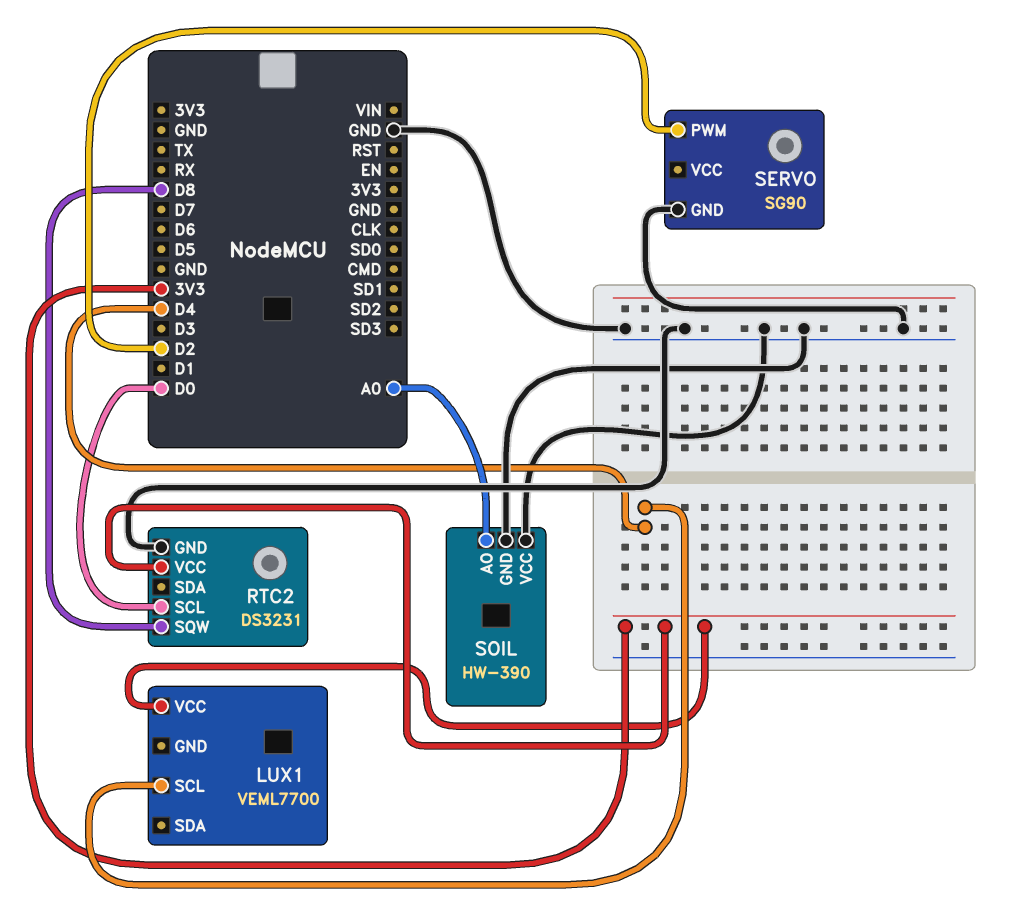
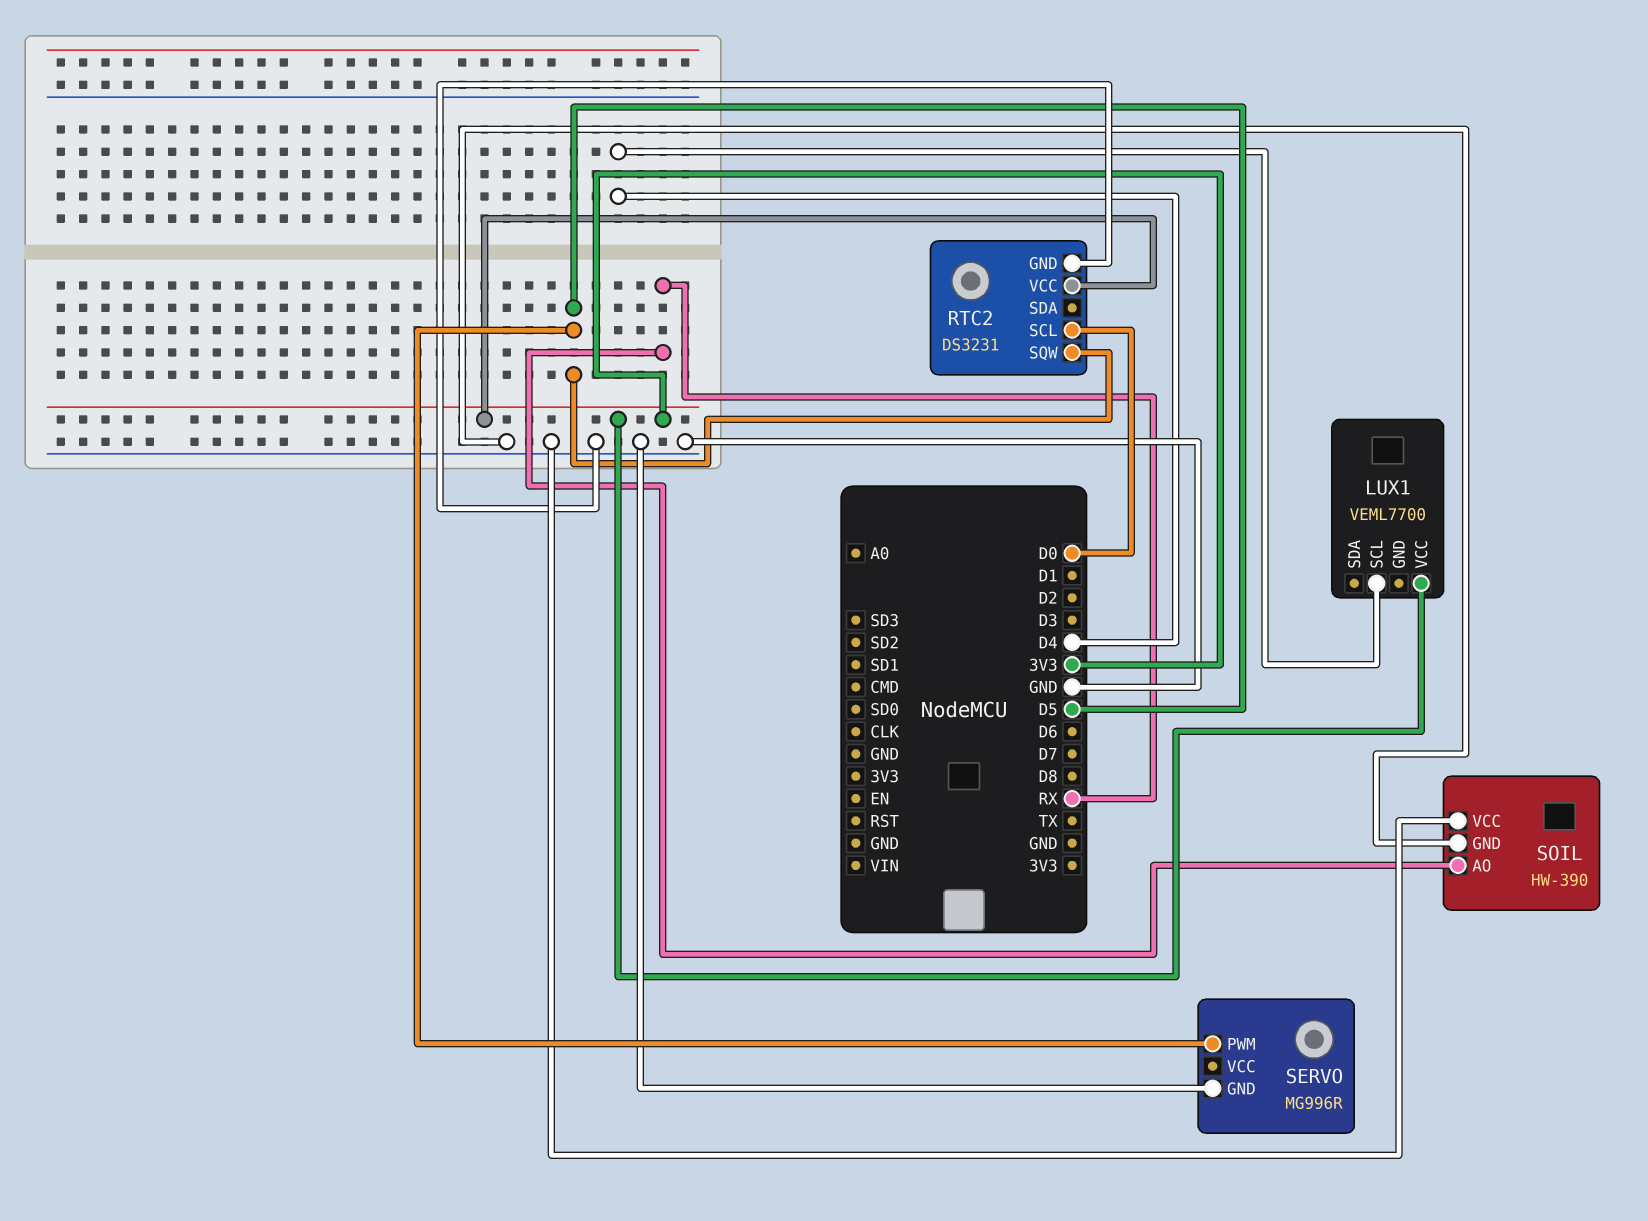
RTC2 pin SQW: D8 -> D5
SERVO: SG90 -> MG996R
SERVO pin PWM: D2 -> D5
SOIL pin AO: A0 -> RX

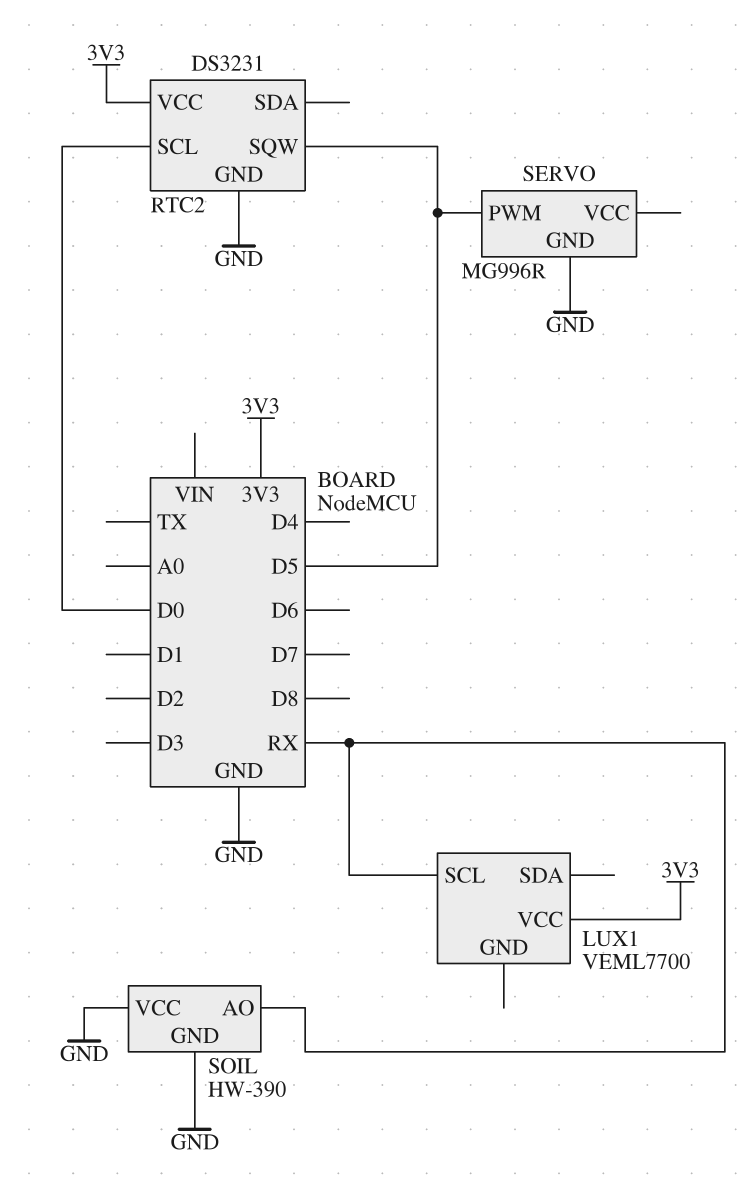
LUX1 pin SCL: D4 -> RX

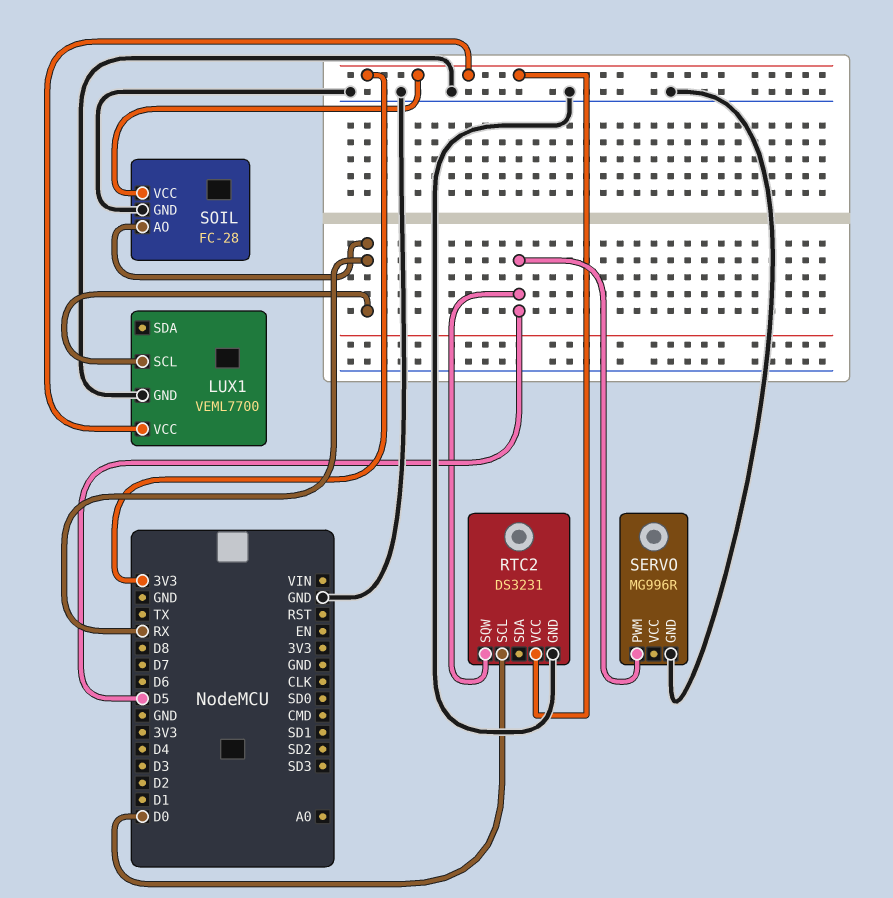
LUX1 pin GND: none -> GND
SOIL: HW-390 -> FC-28
SOIL pin VCC: GND -> 3V3

